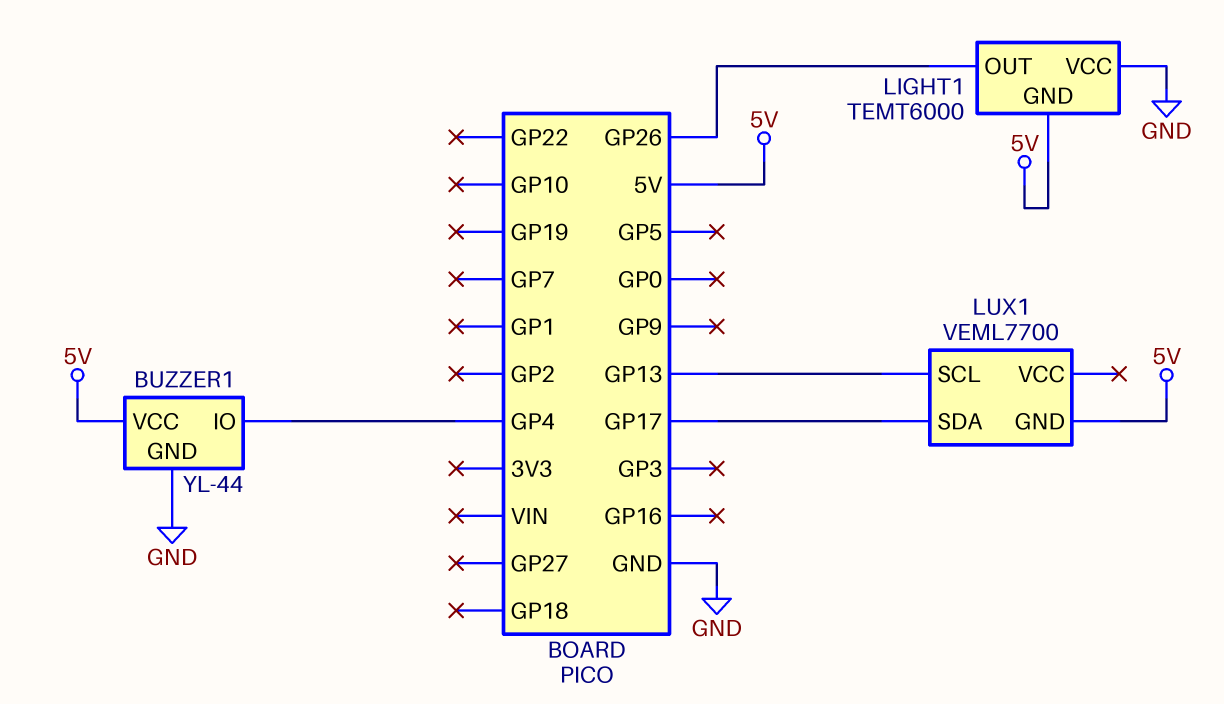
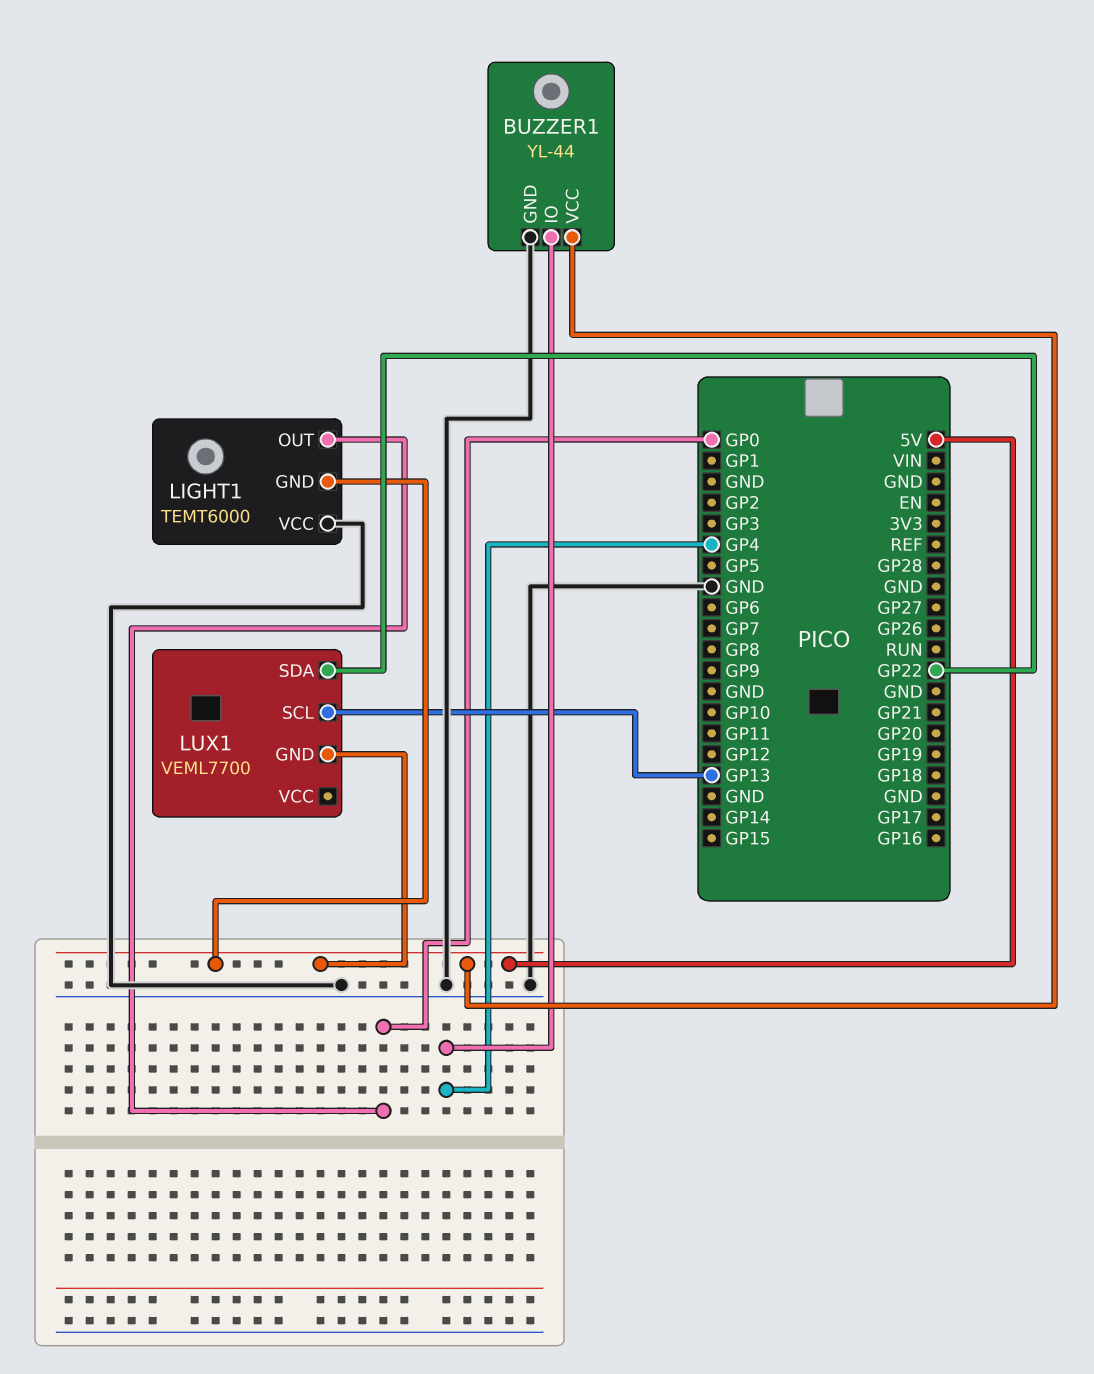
LIGHT1 pin OUT: GP26 -> GP0
LUX1 pin SDA: GP17 -> GP22

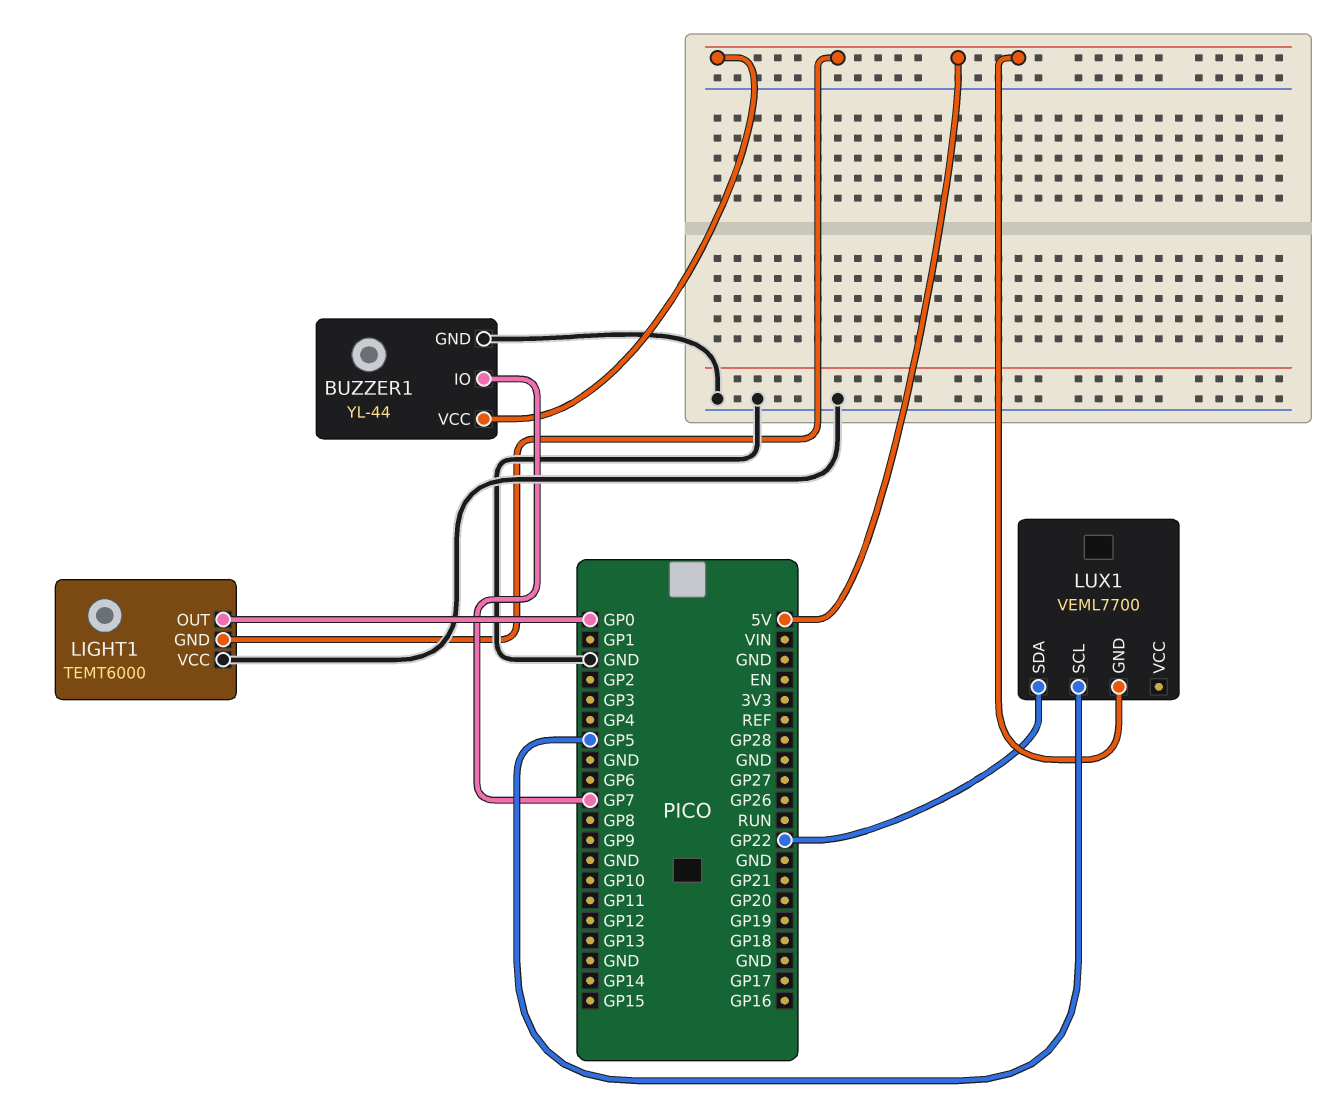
BUZZER1 pin IO: GP4 -> GP7
LUX1 pin SCL: GP13 -> GP5

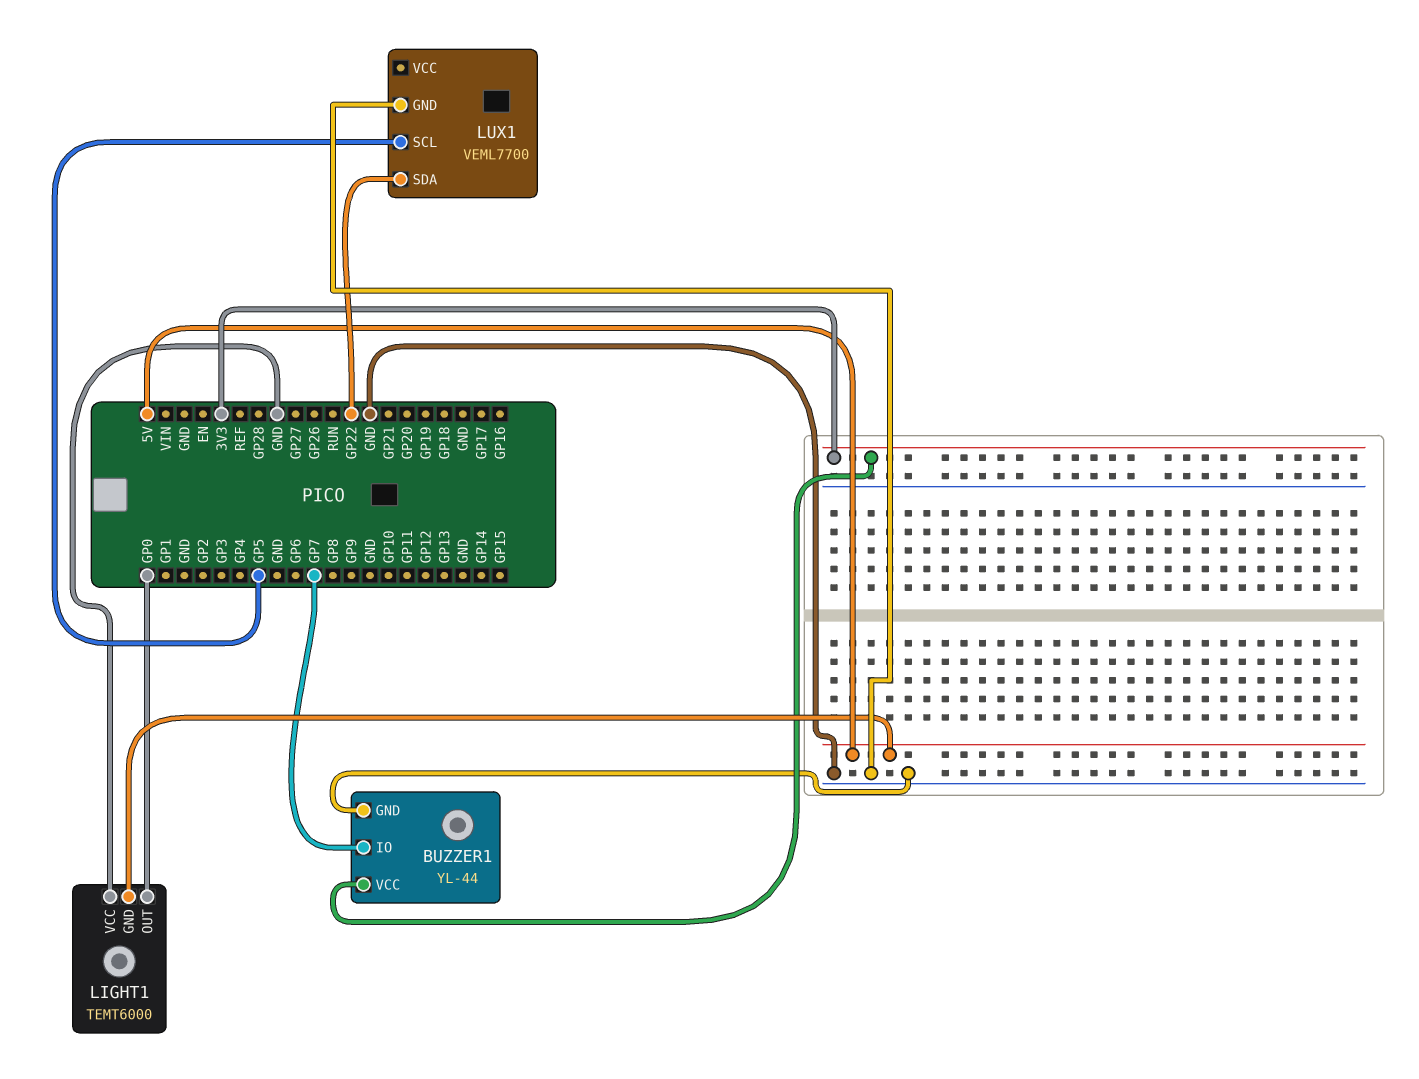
BUZZER1 pin VCC: 5V -> 3V3
LUX1 pin GND: 5V -> GND

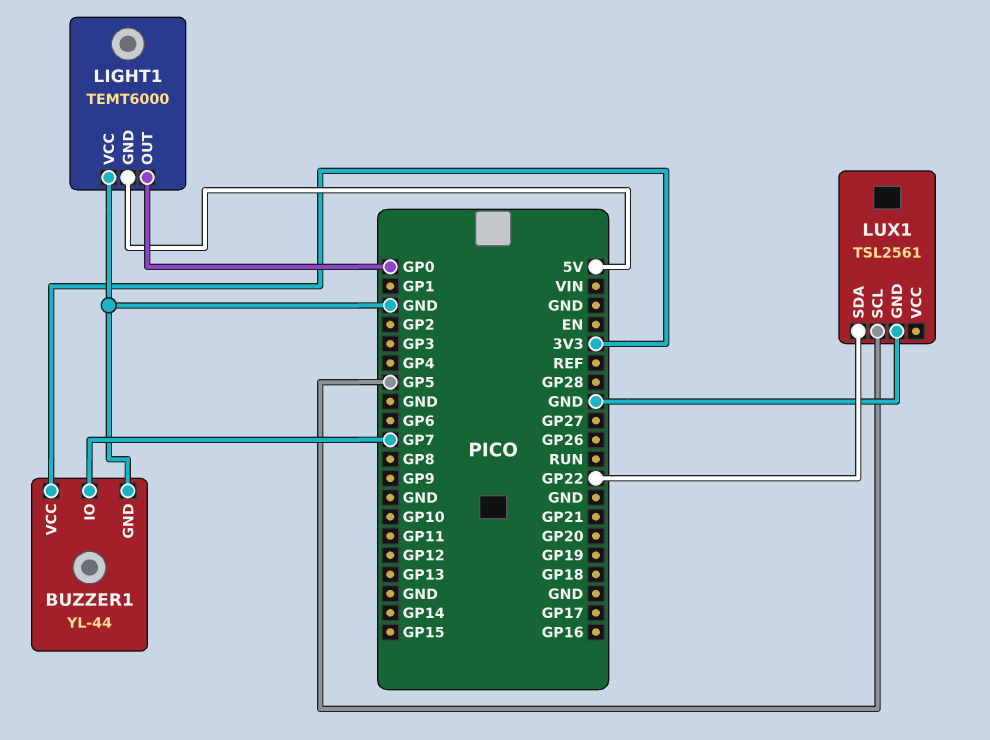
LUX1: VEML7700 -> TSL2561

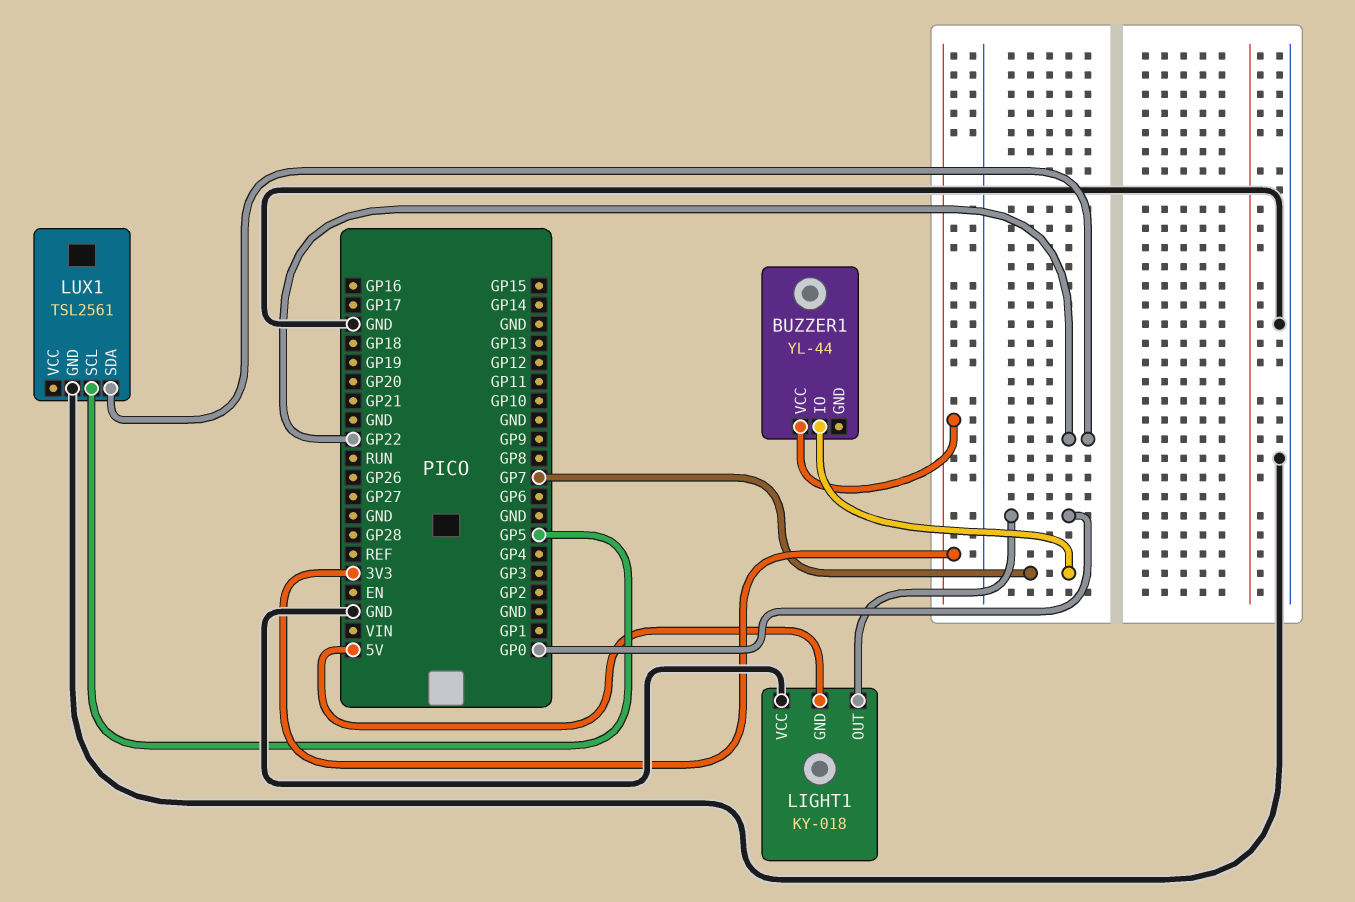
BUZZER1 pin GND: GND -> none
LIGHT1: TEMT6000 -> KY-018

